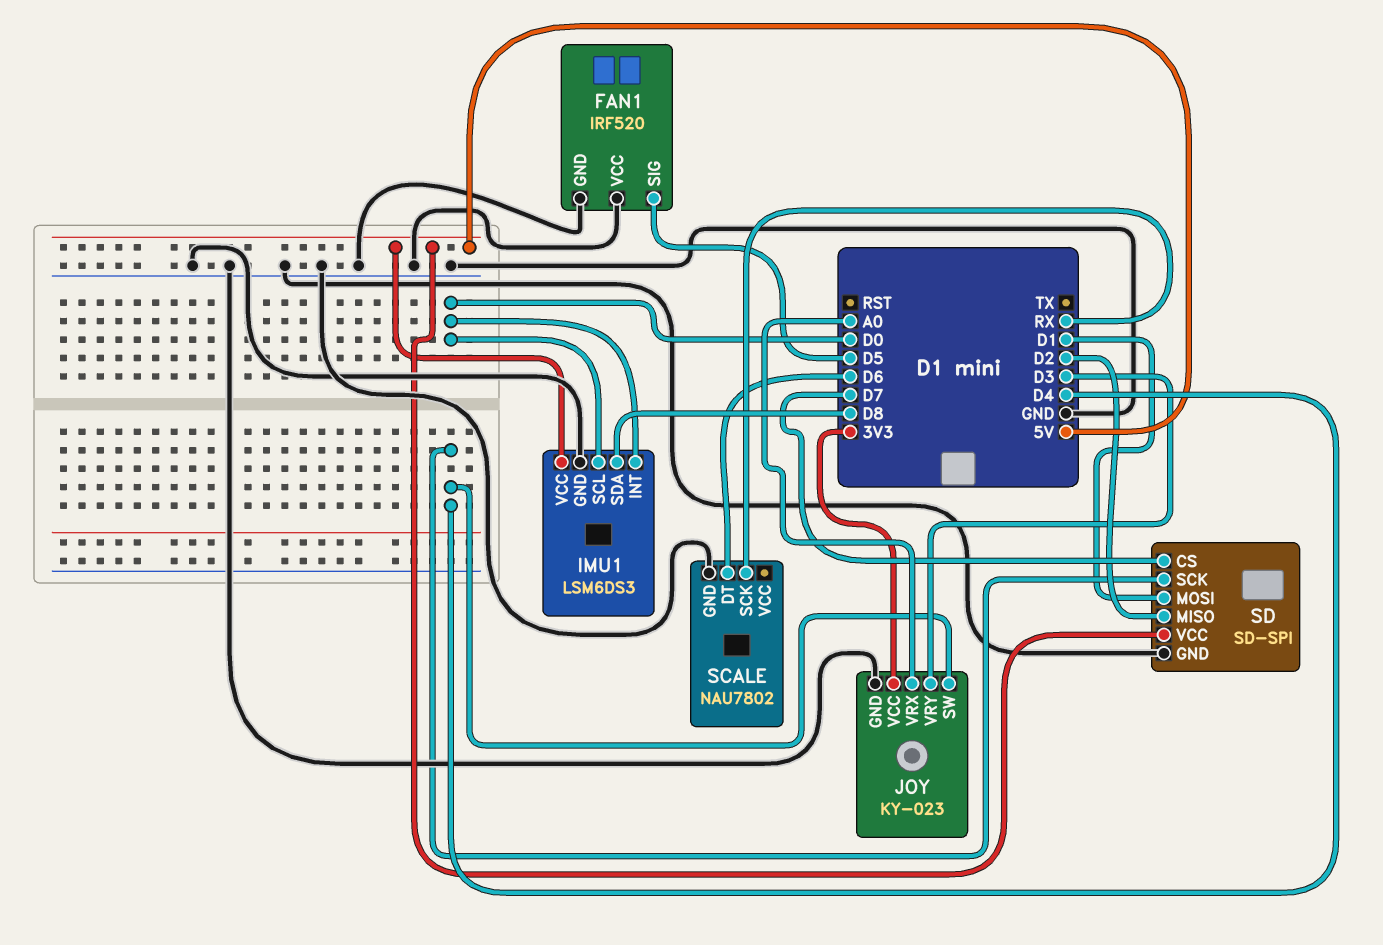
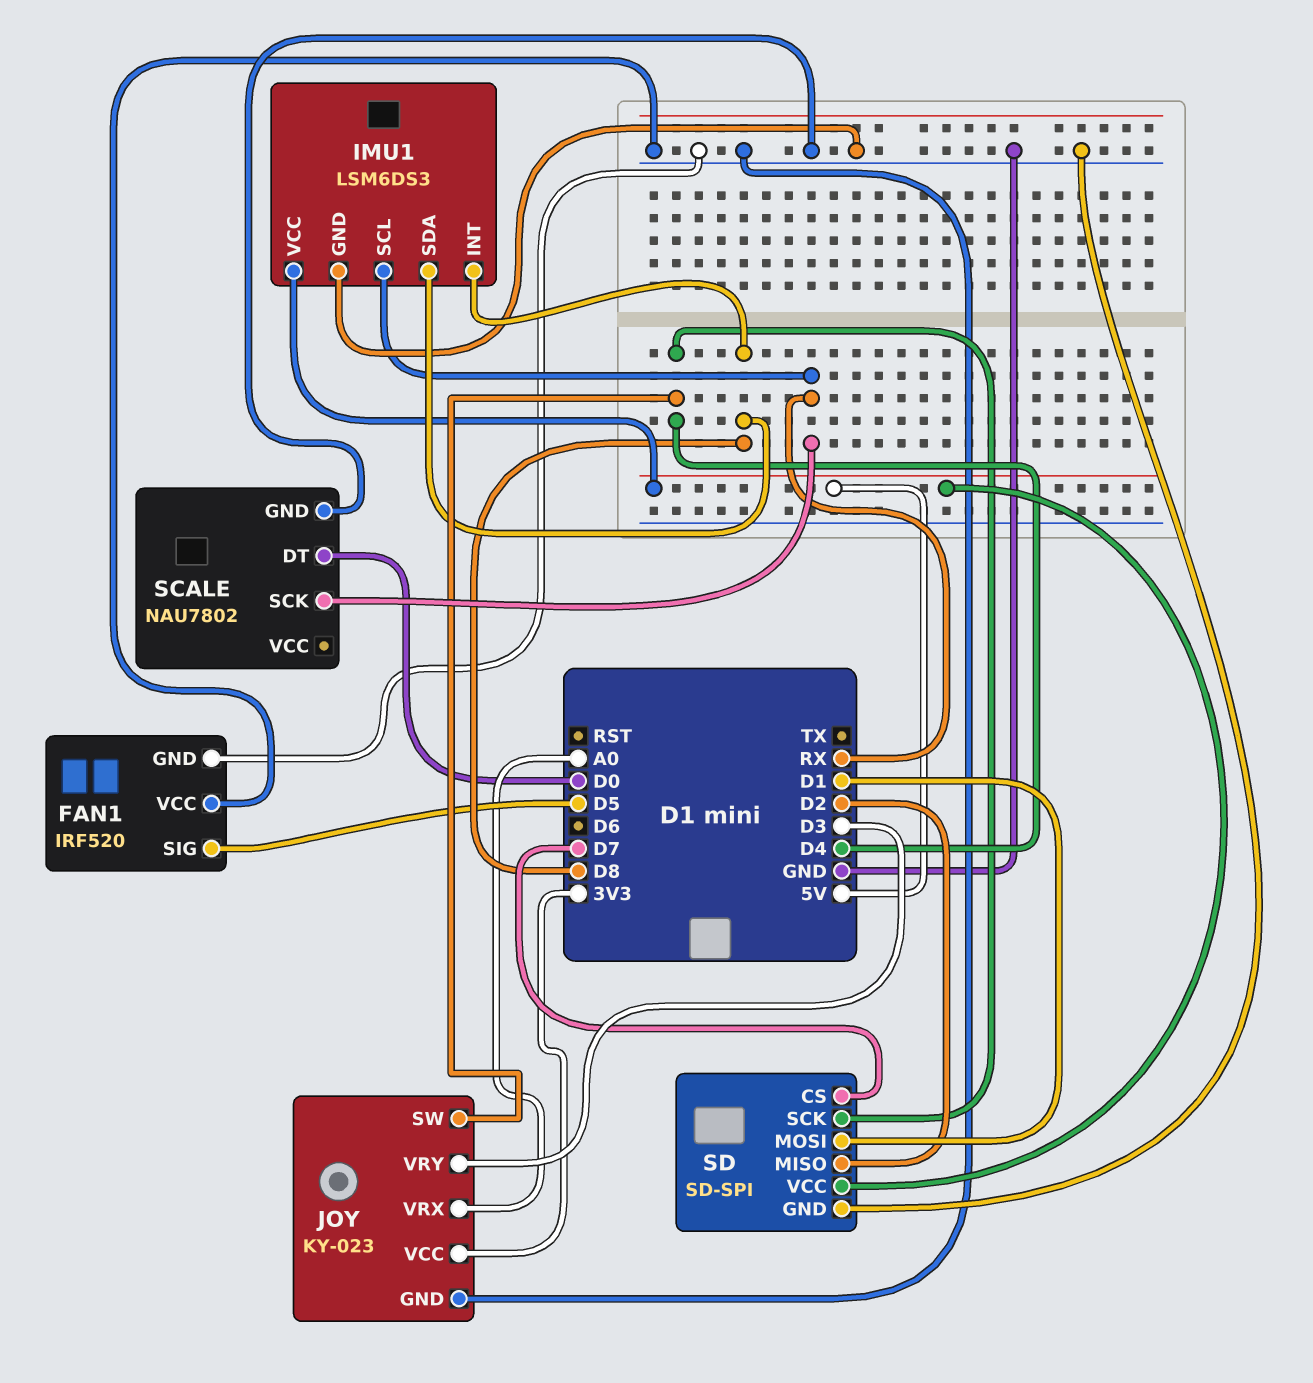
IMU1 pin INT: D0 -> D8
IMU1 pin SCL: D0 -> RX
SCALE pin DT: D6 -> D0

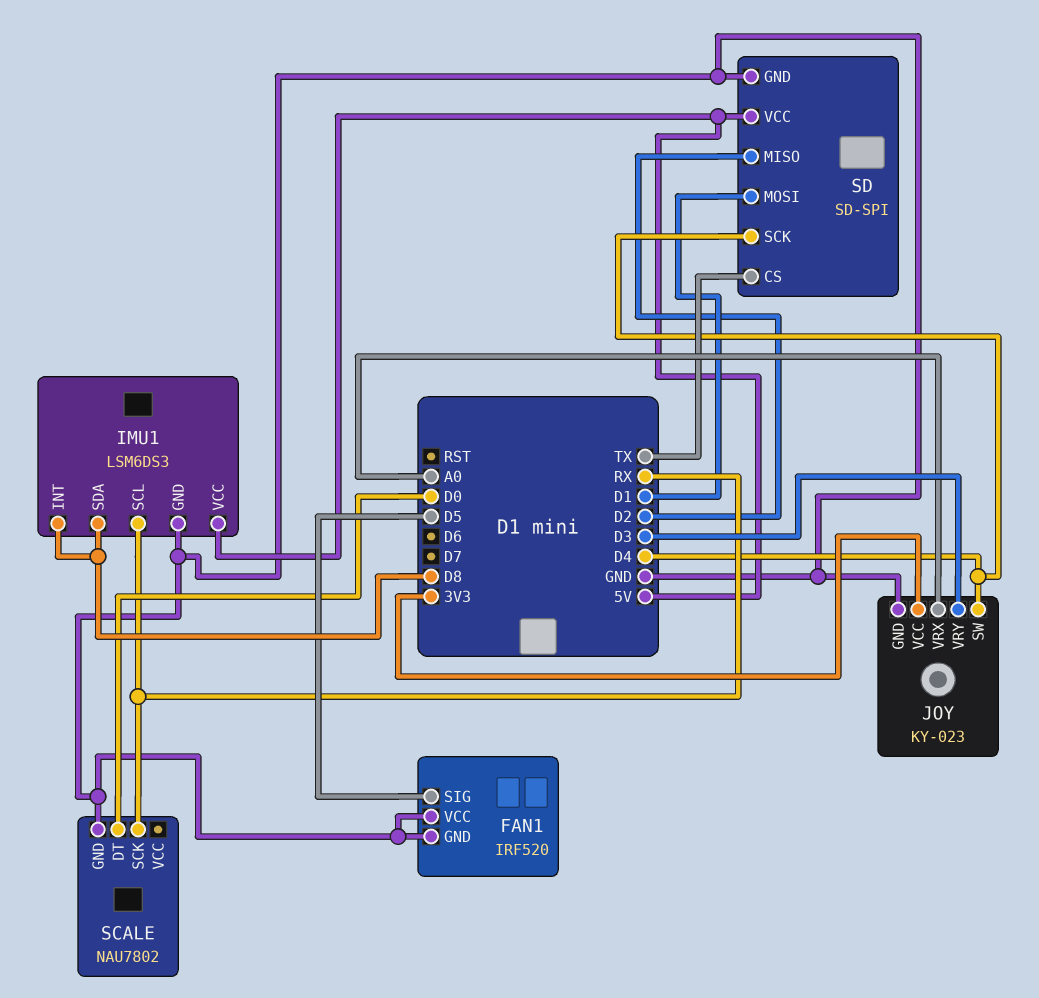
SD pin CS: D7 -> TX

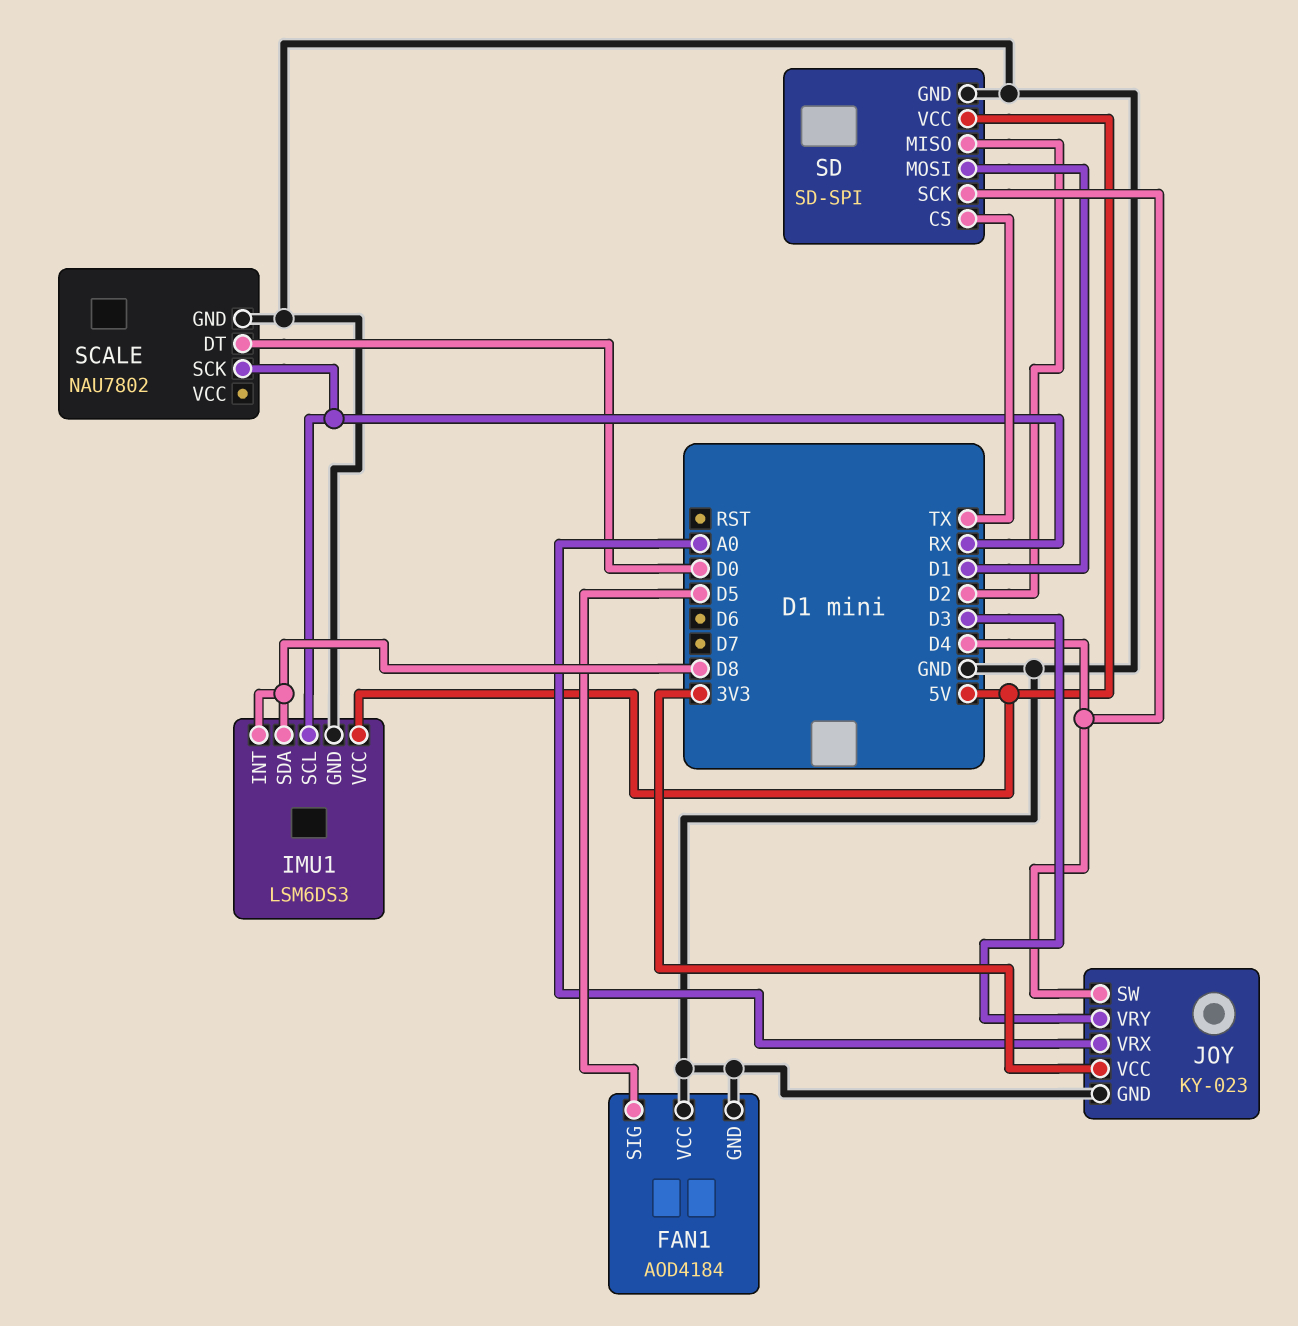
FAN1: IRF520 -> AOD4184

